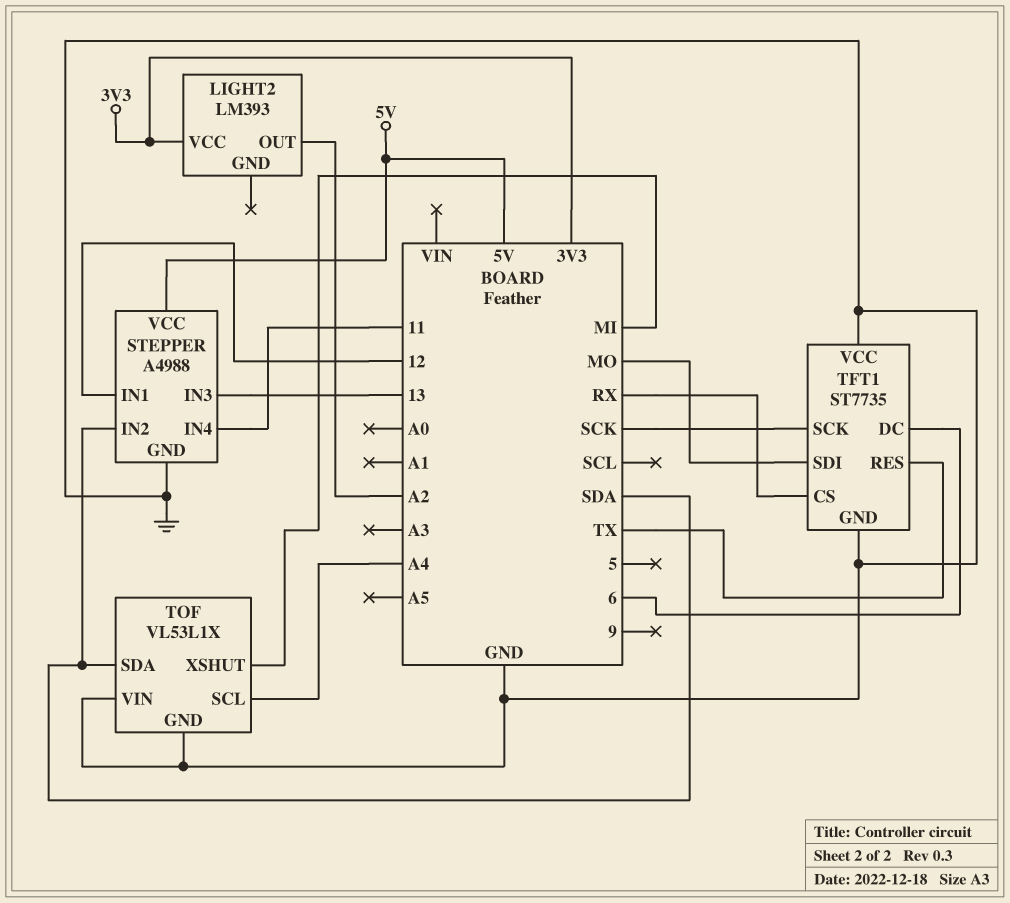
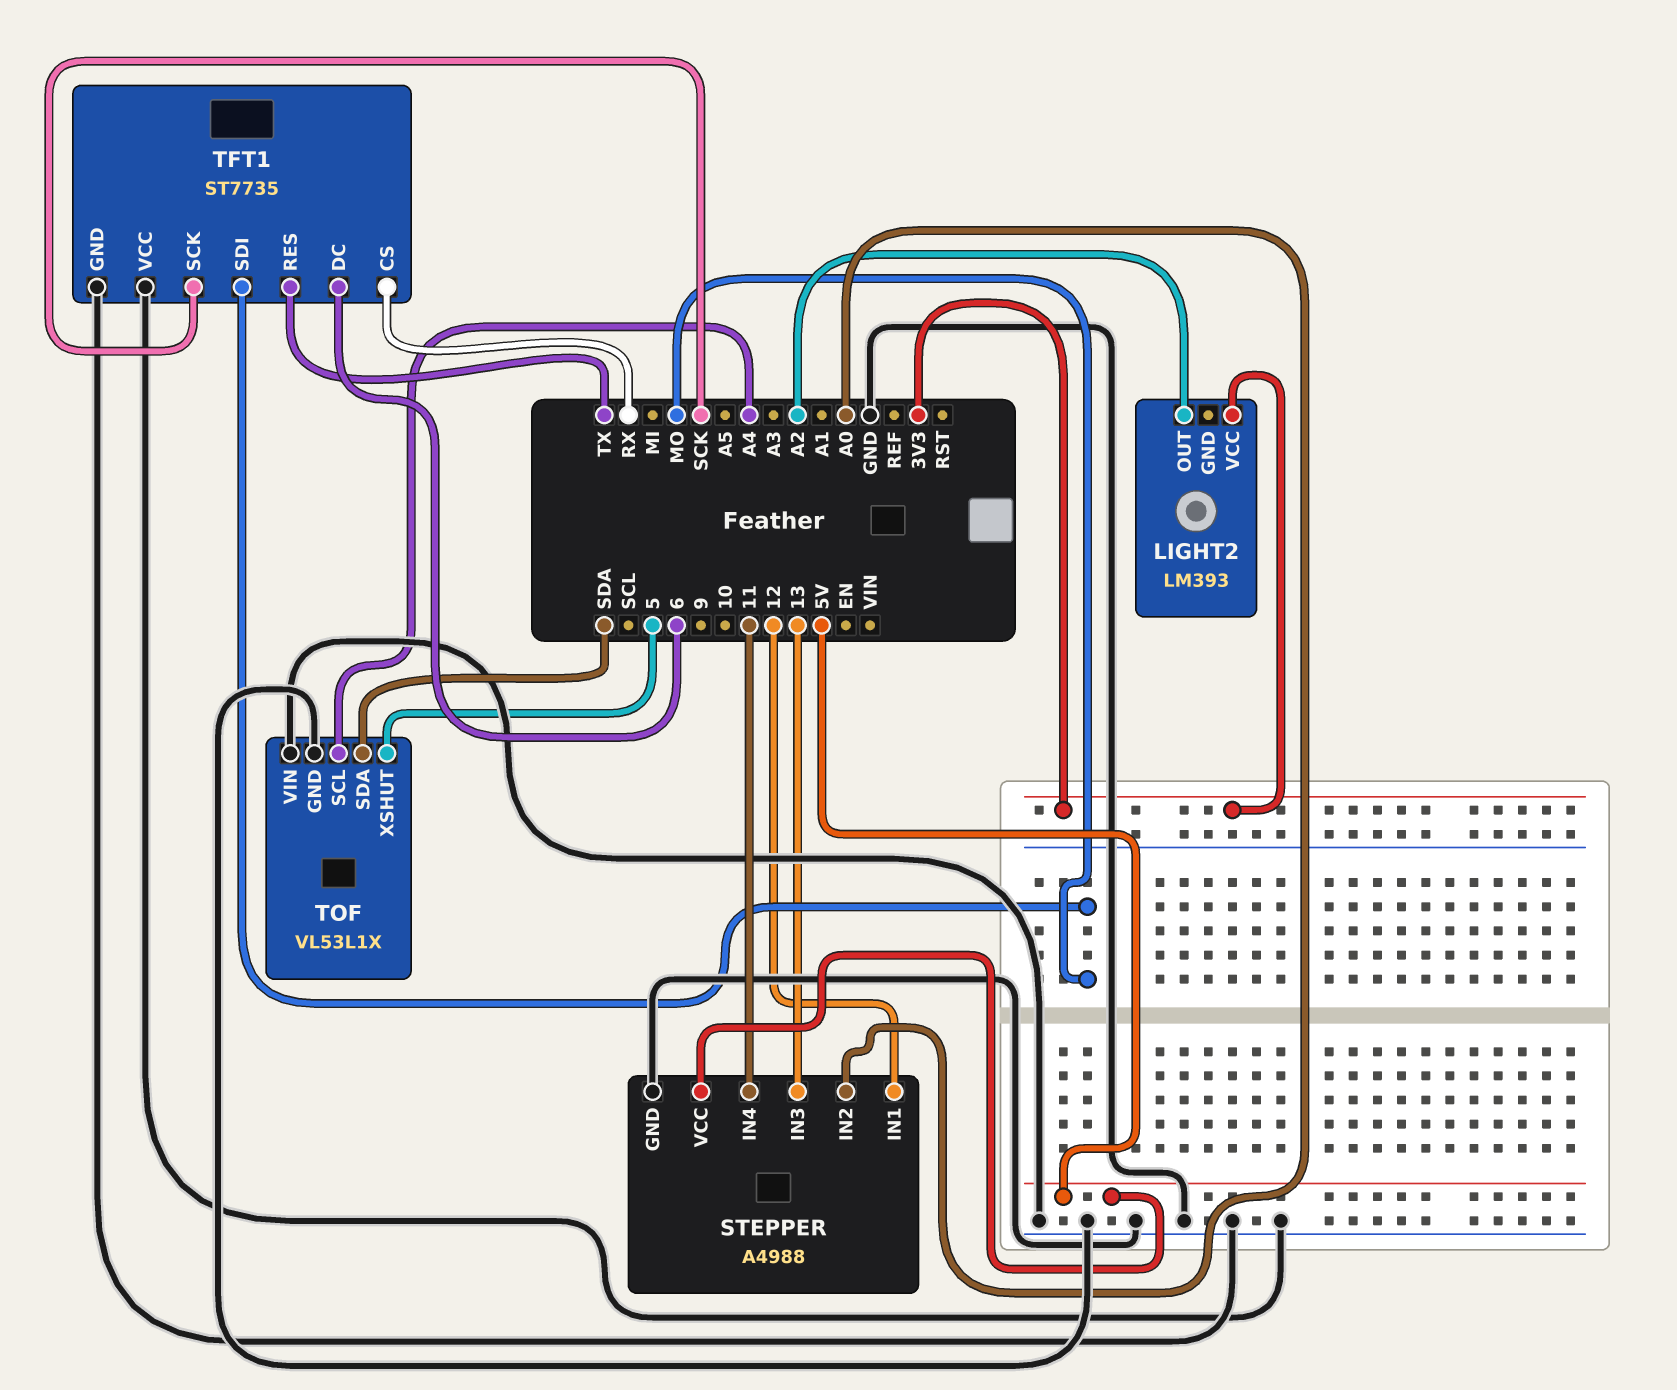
STEPPER pin IN2: SDA -> A0
TOF pin XSHUT: MI -> 5

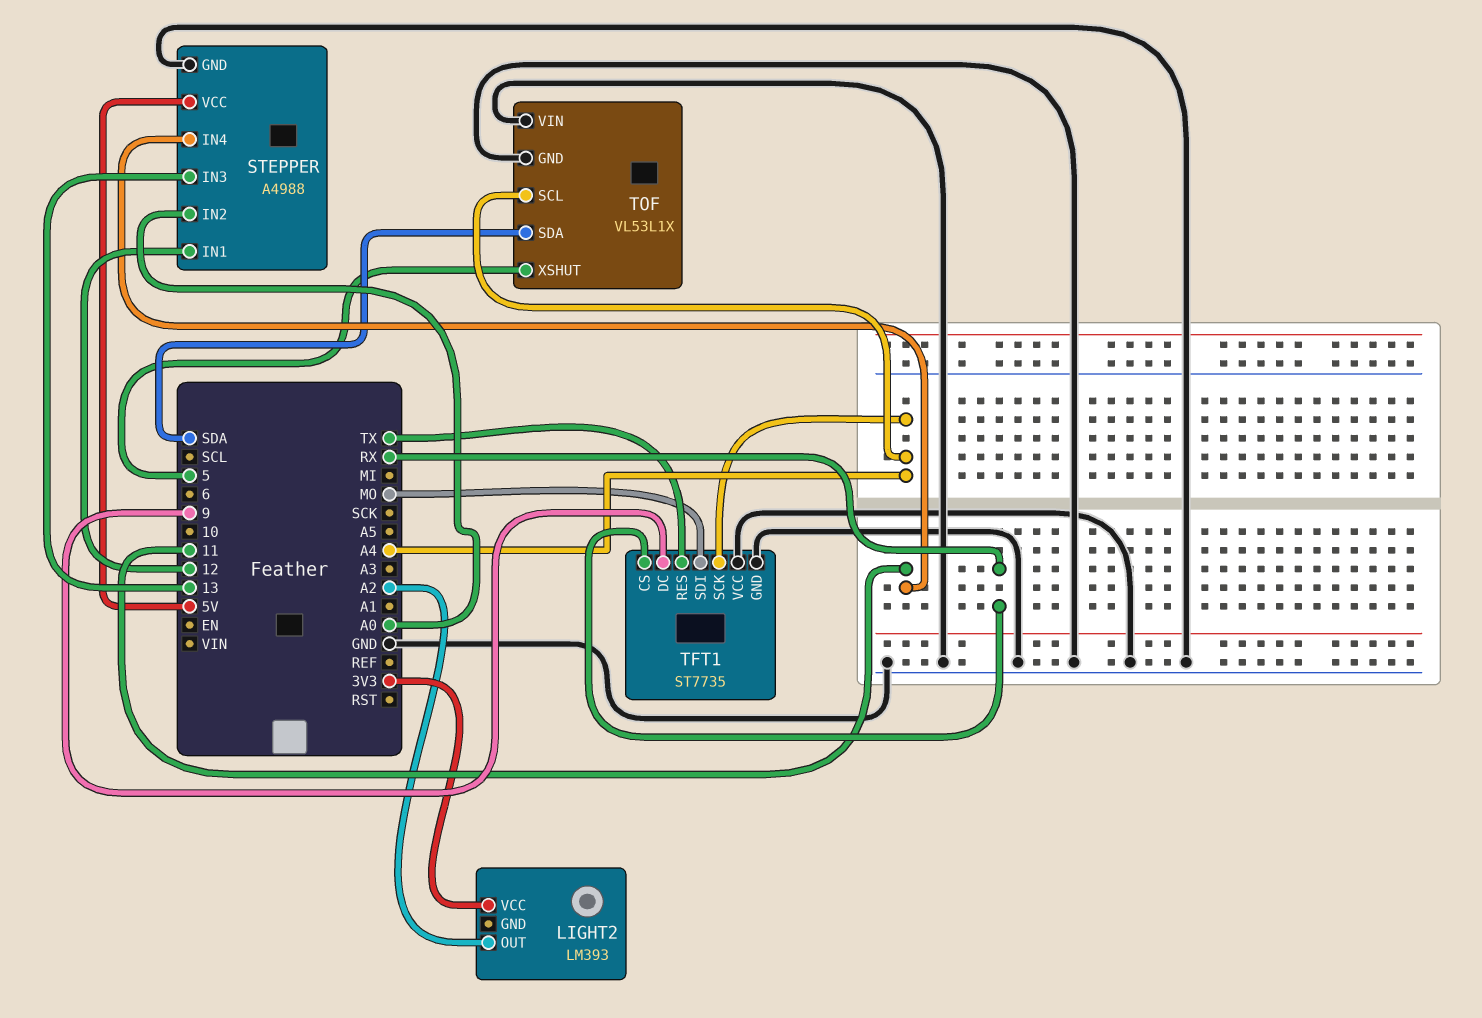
TFT1 pin DC: 6 -> 9
TFT1 pin SCK: SCK -> A4

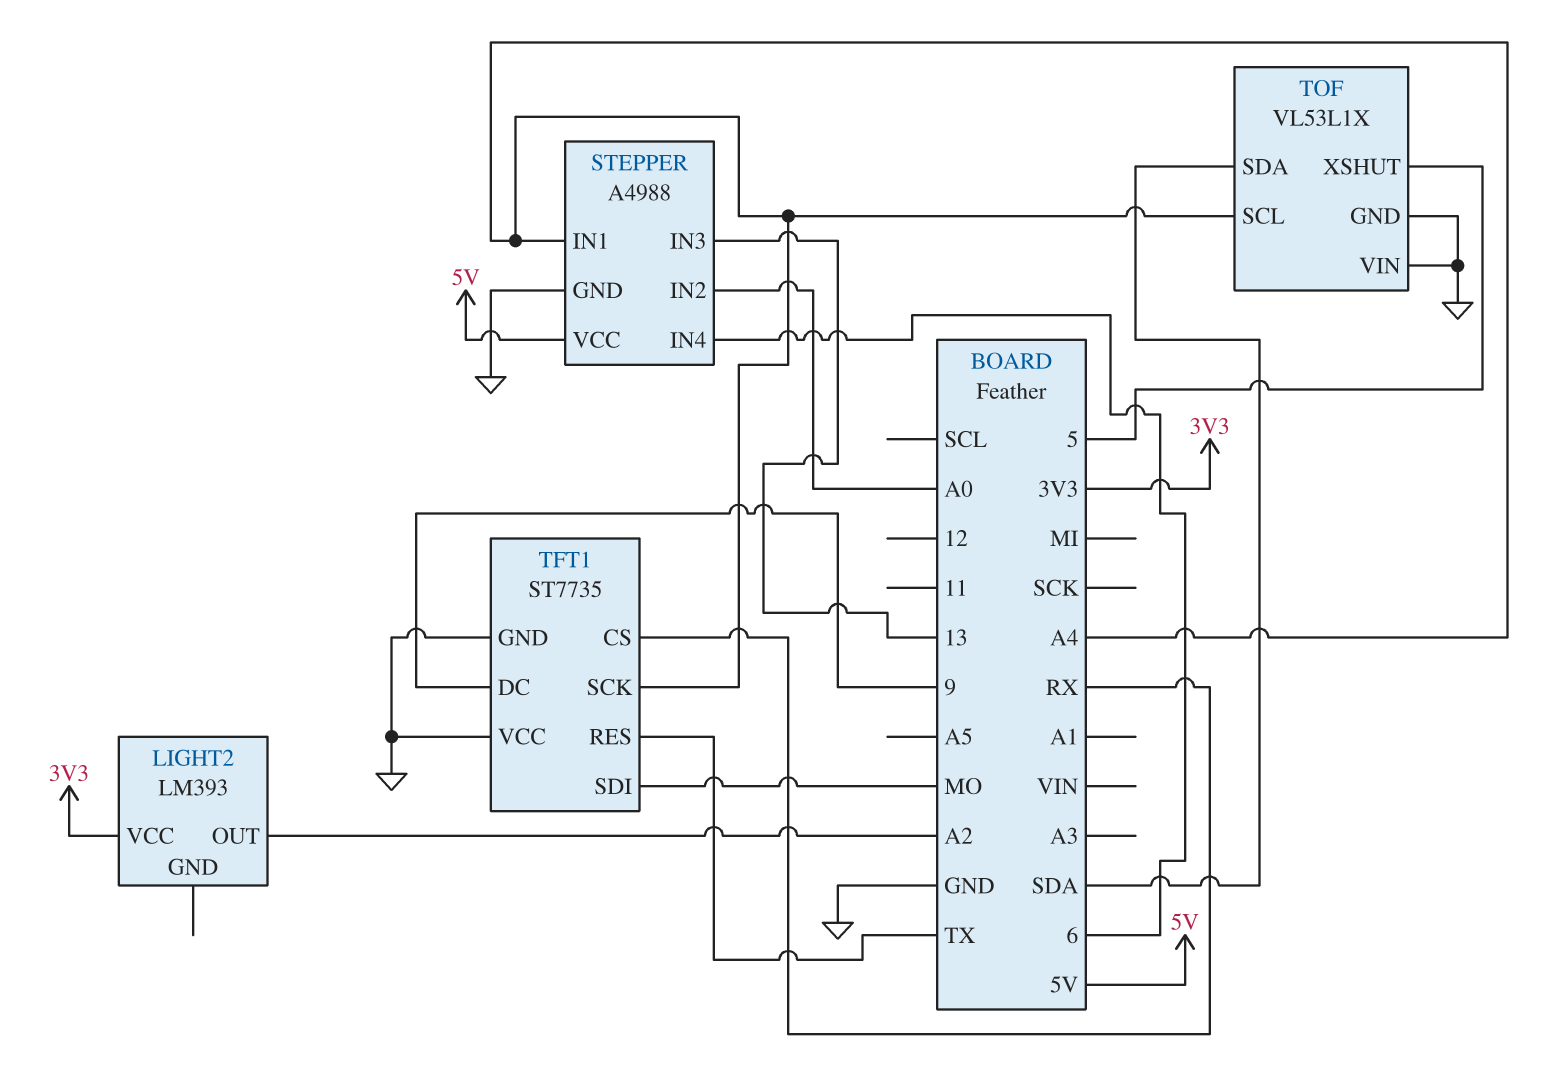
STEPPER pin IN1: 12 -> A4
STEPPER pin IN4: 11 -> 6

